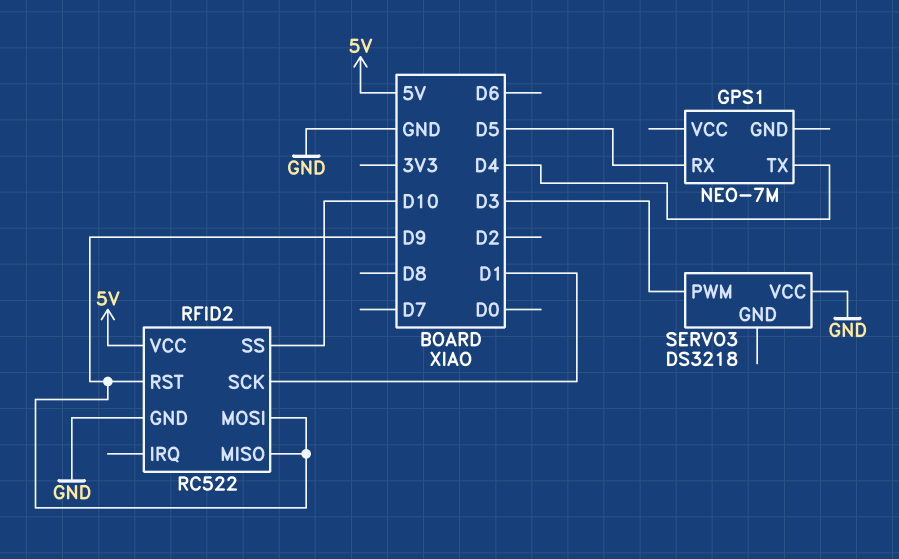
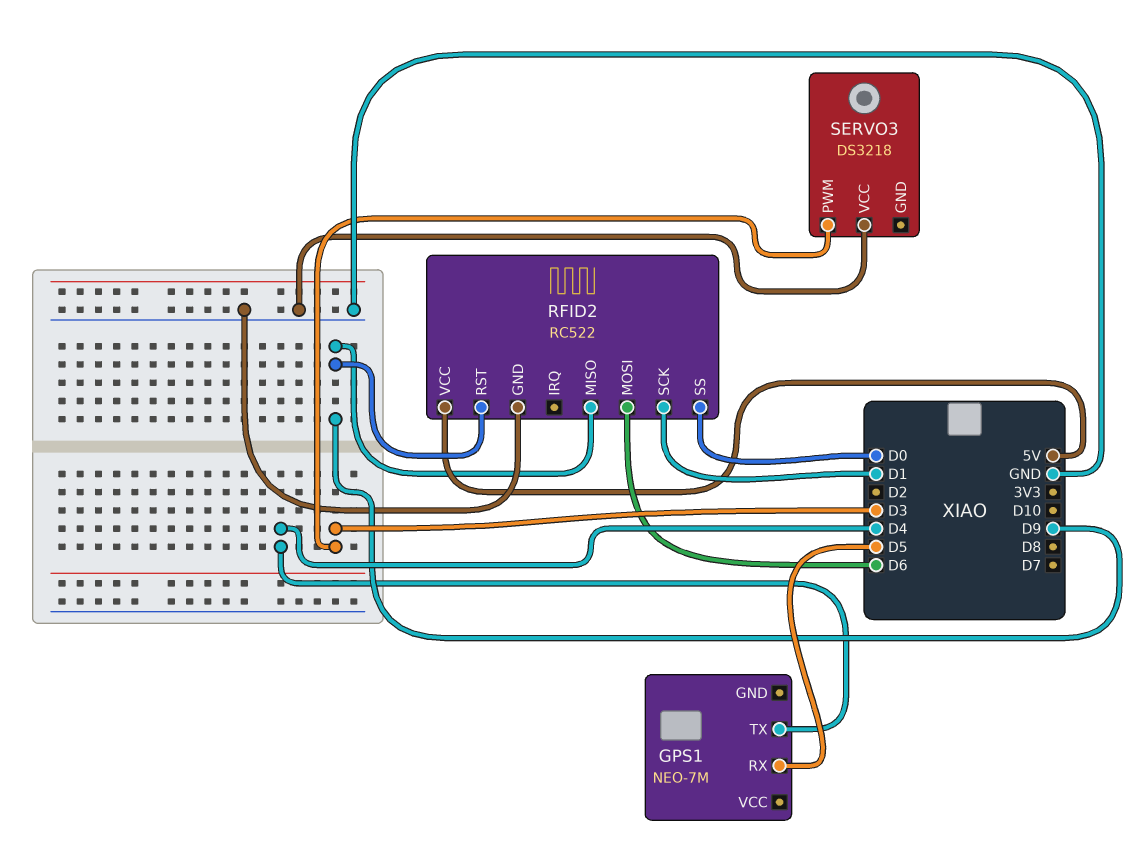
RFID2 pin MOSI: D9 -> D6
RFID2 pin SS: D10 -> D0

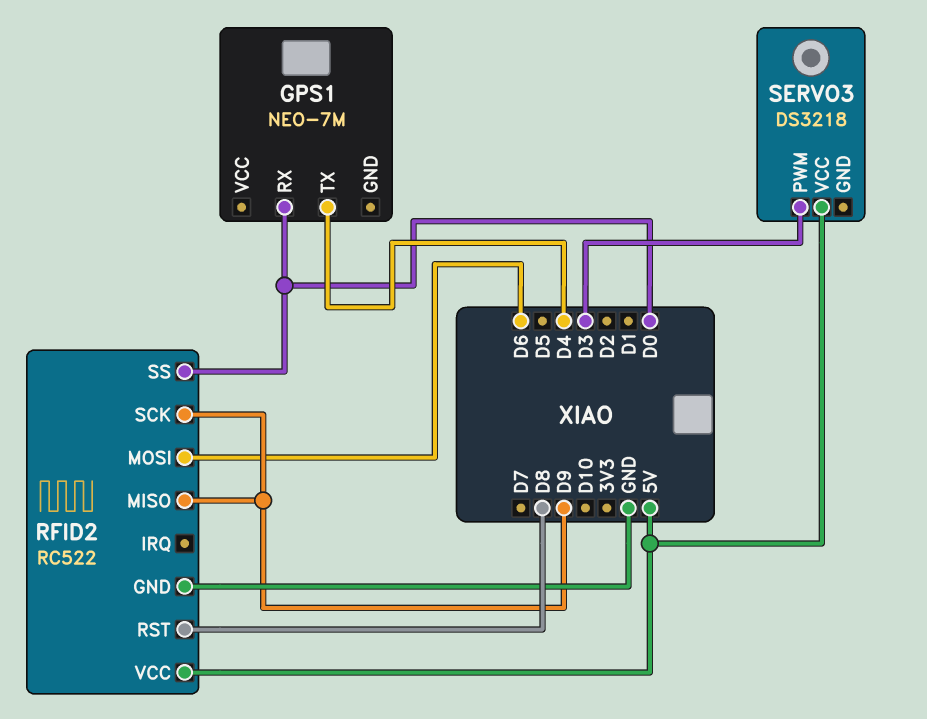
GPS1 pin RX: D5 -> D0
RFID2 pin RST: D9 -> D8
RFID2 pin SCK: D1 -> D9
SERVO3 pin VCC: GND -> 5V

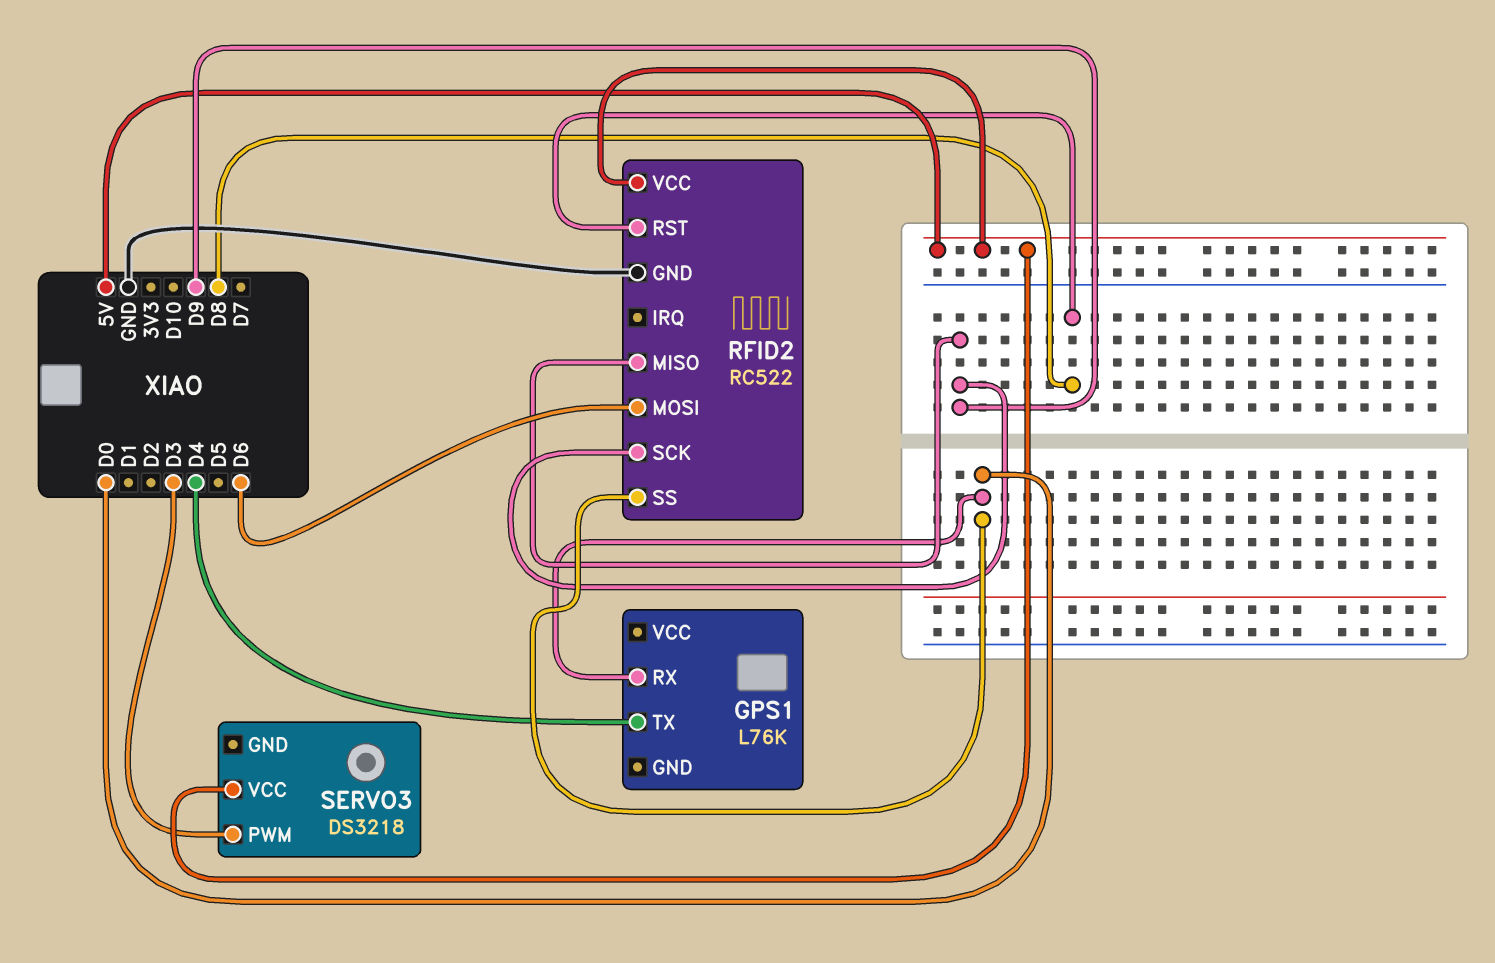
GPS1: NEO-7M -> L76K

